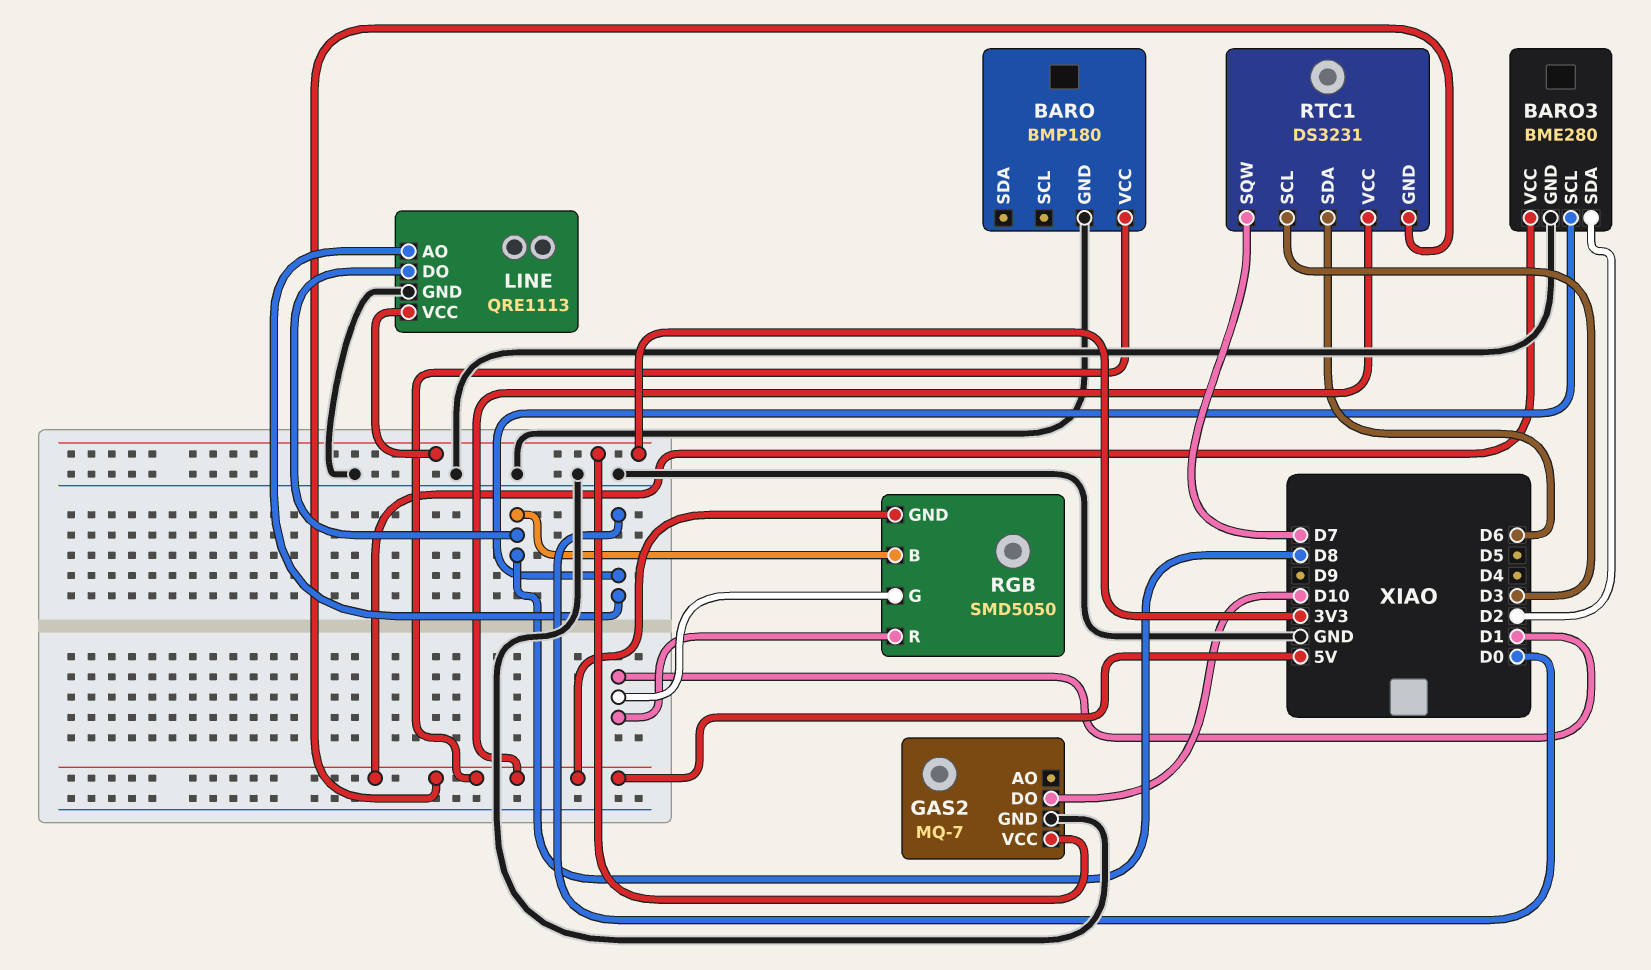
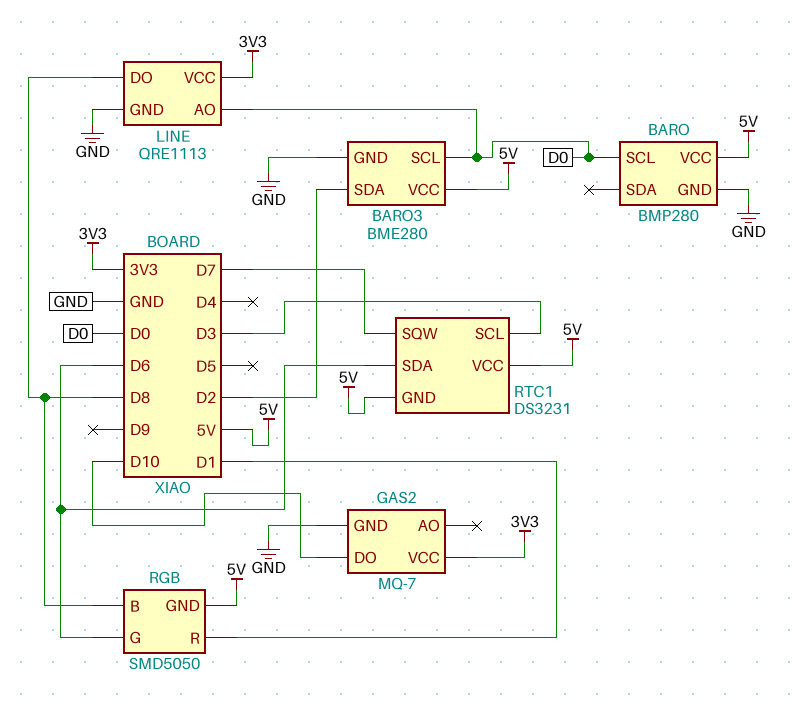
BARO: BMP180 -> BMP280
BARO pin SCL: none -> D0
RGB pin G: D1 -> D6

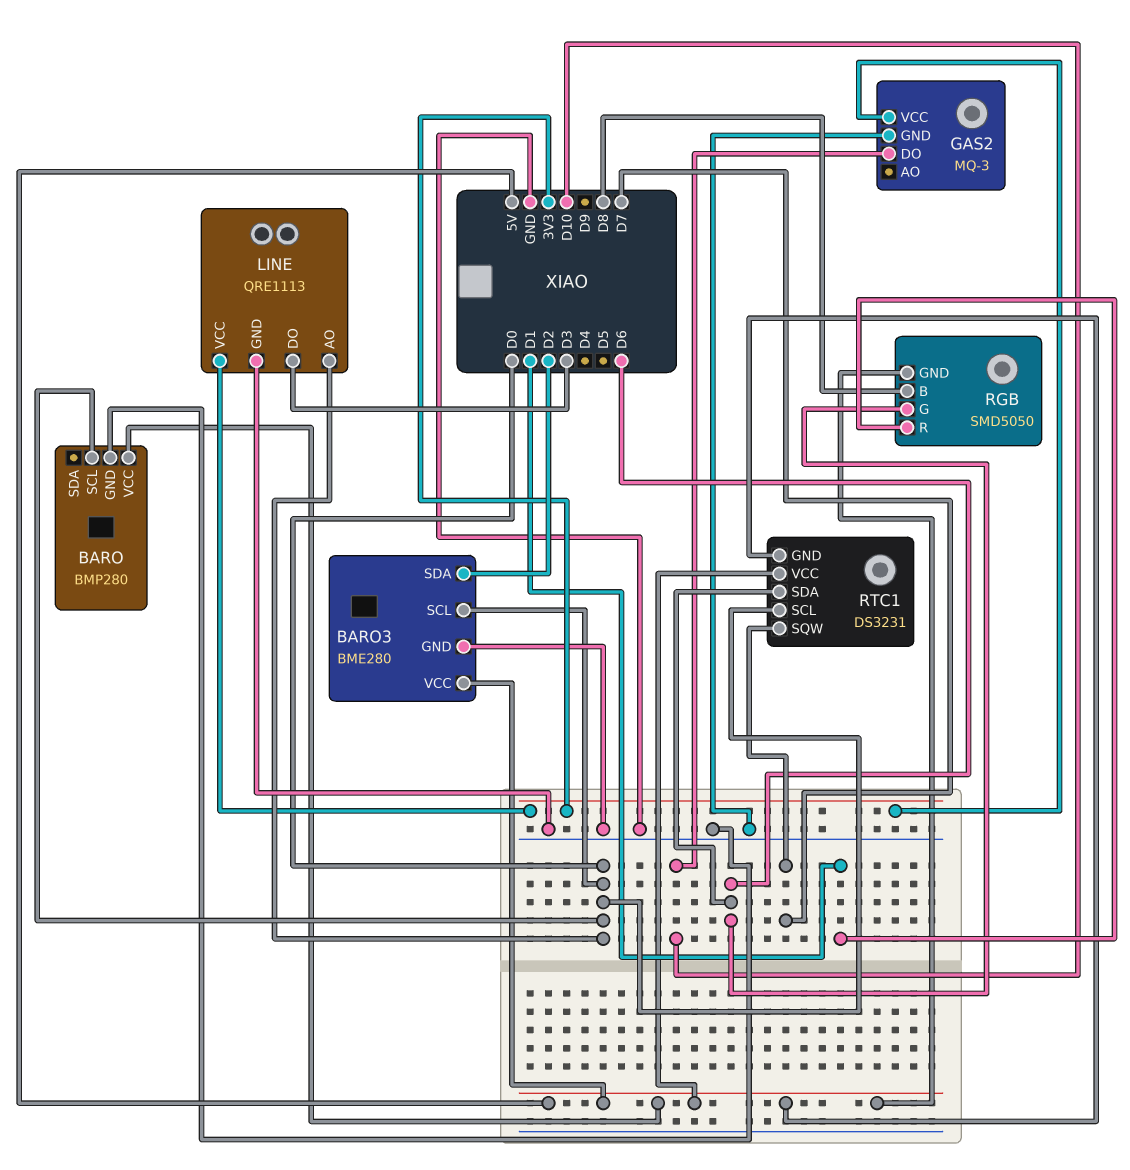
GAS2: MQ-7 -> MQ-3
LINE pin DO: D8 -> D3
RTC1 pin SCL: D3 -> D0

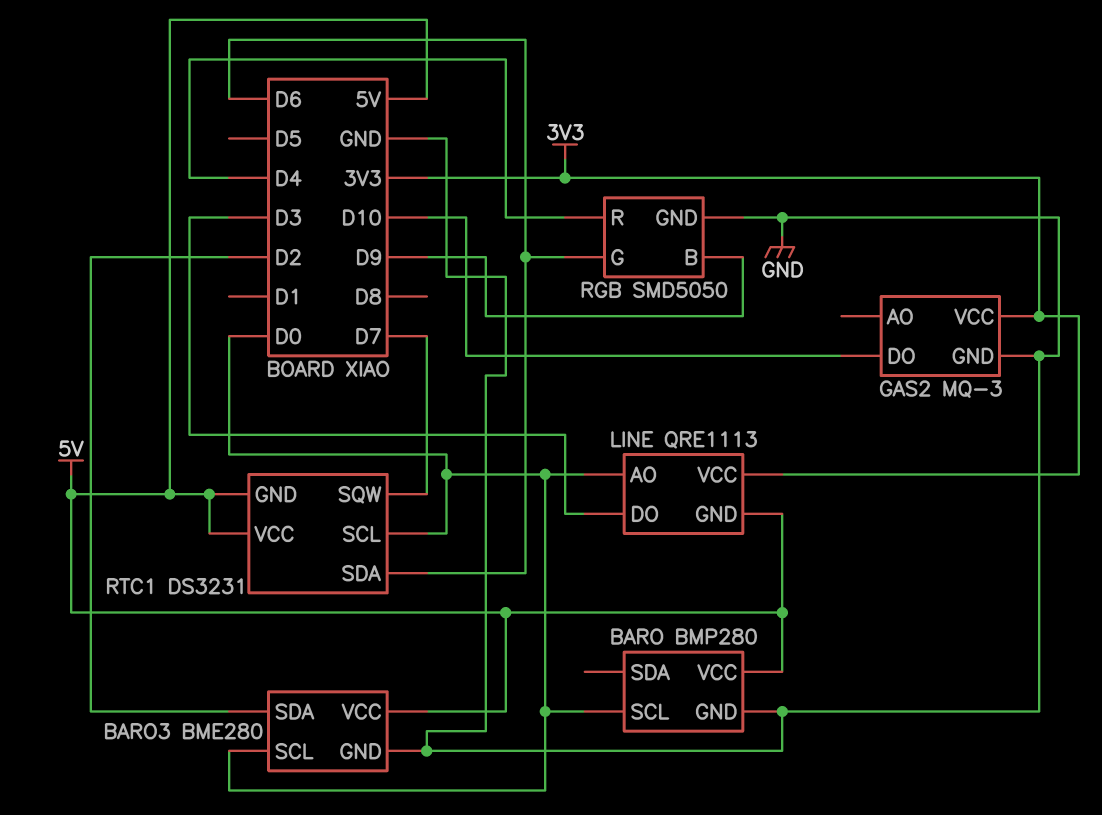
LINE pin GND: GND -> 5V
RGB pin B: D8 -> D9
RGB pin GND: 5V -> GND
RGB pin R: D1 -> D4

